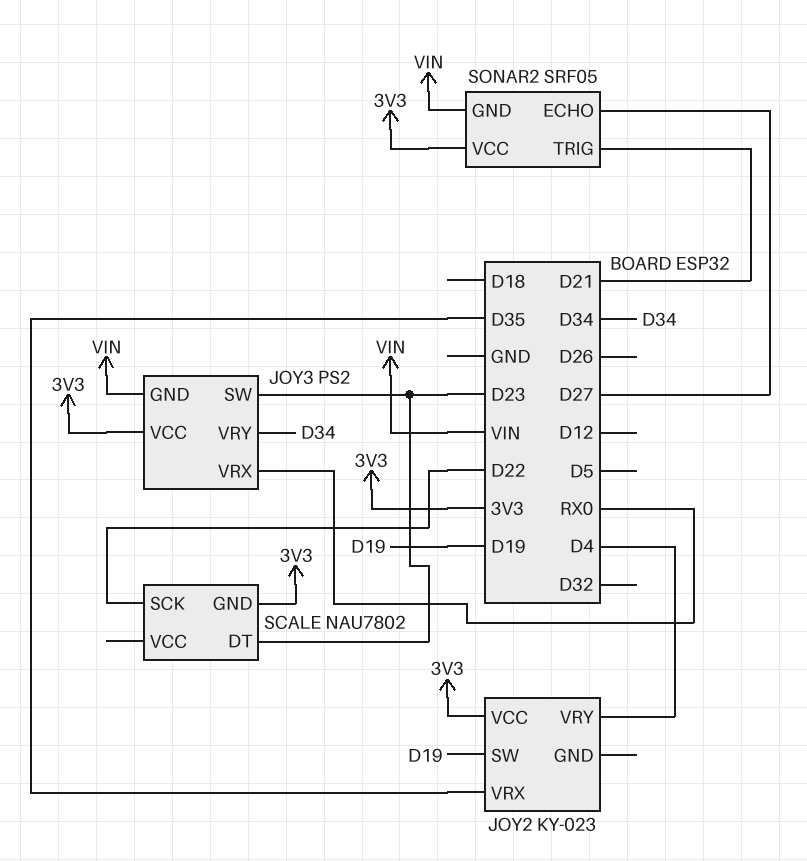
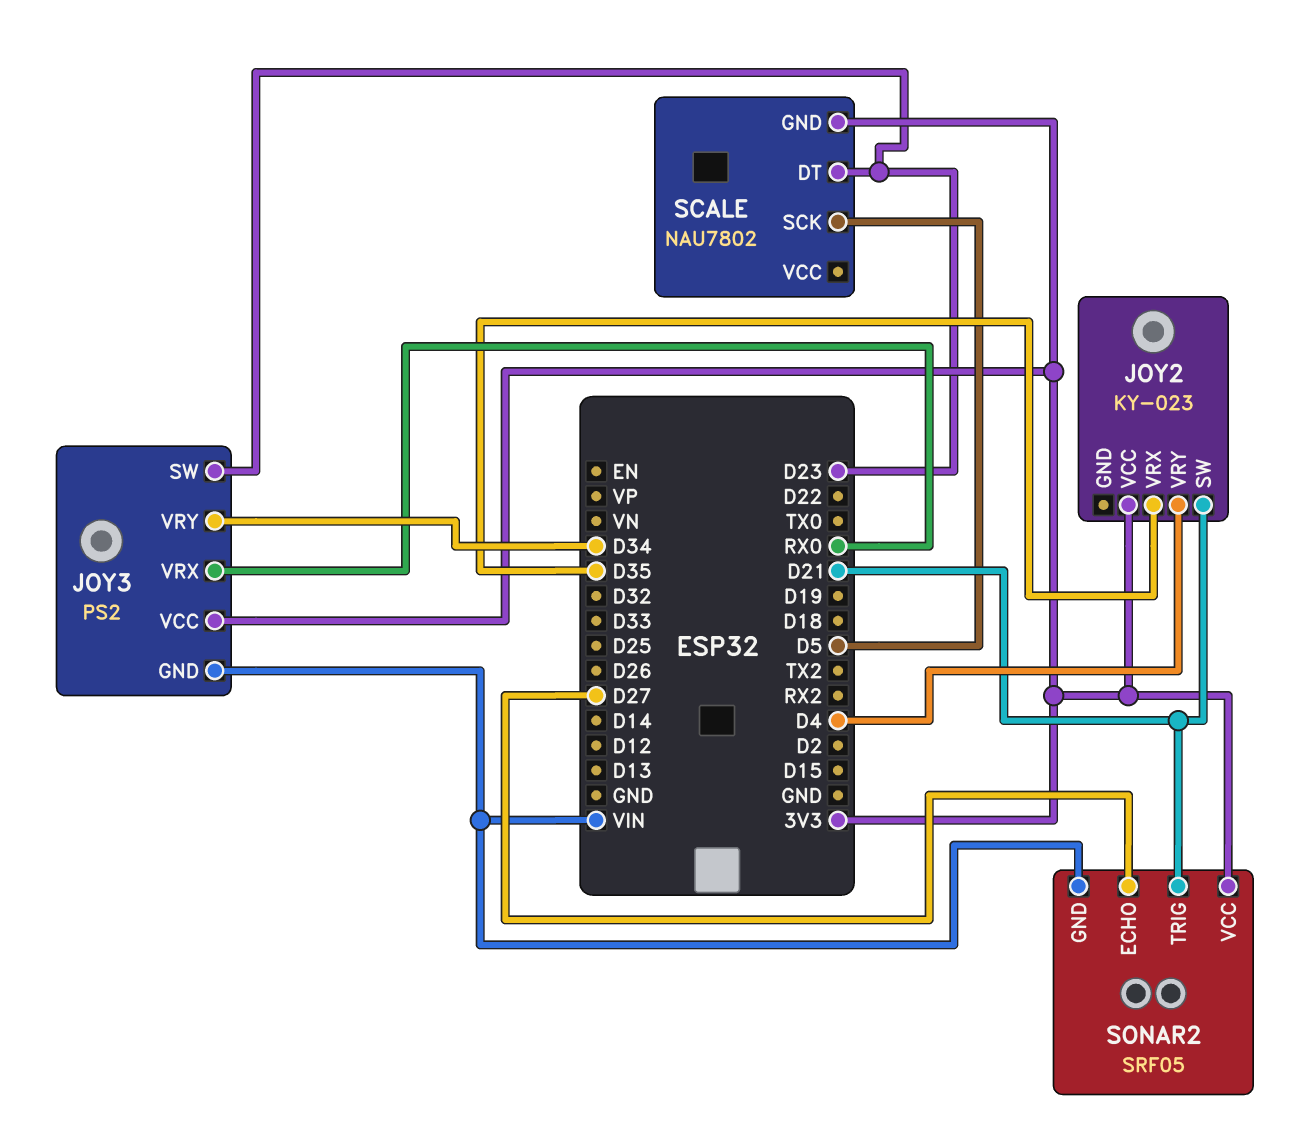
JOY2 pin SW: D19 -> D21
SCALE pin SCK: D22 -> D5

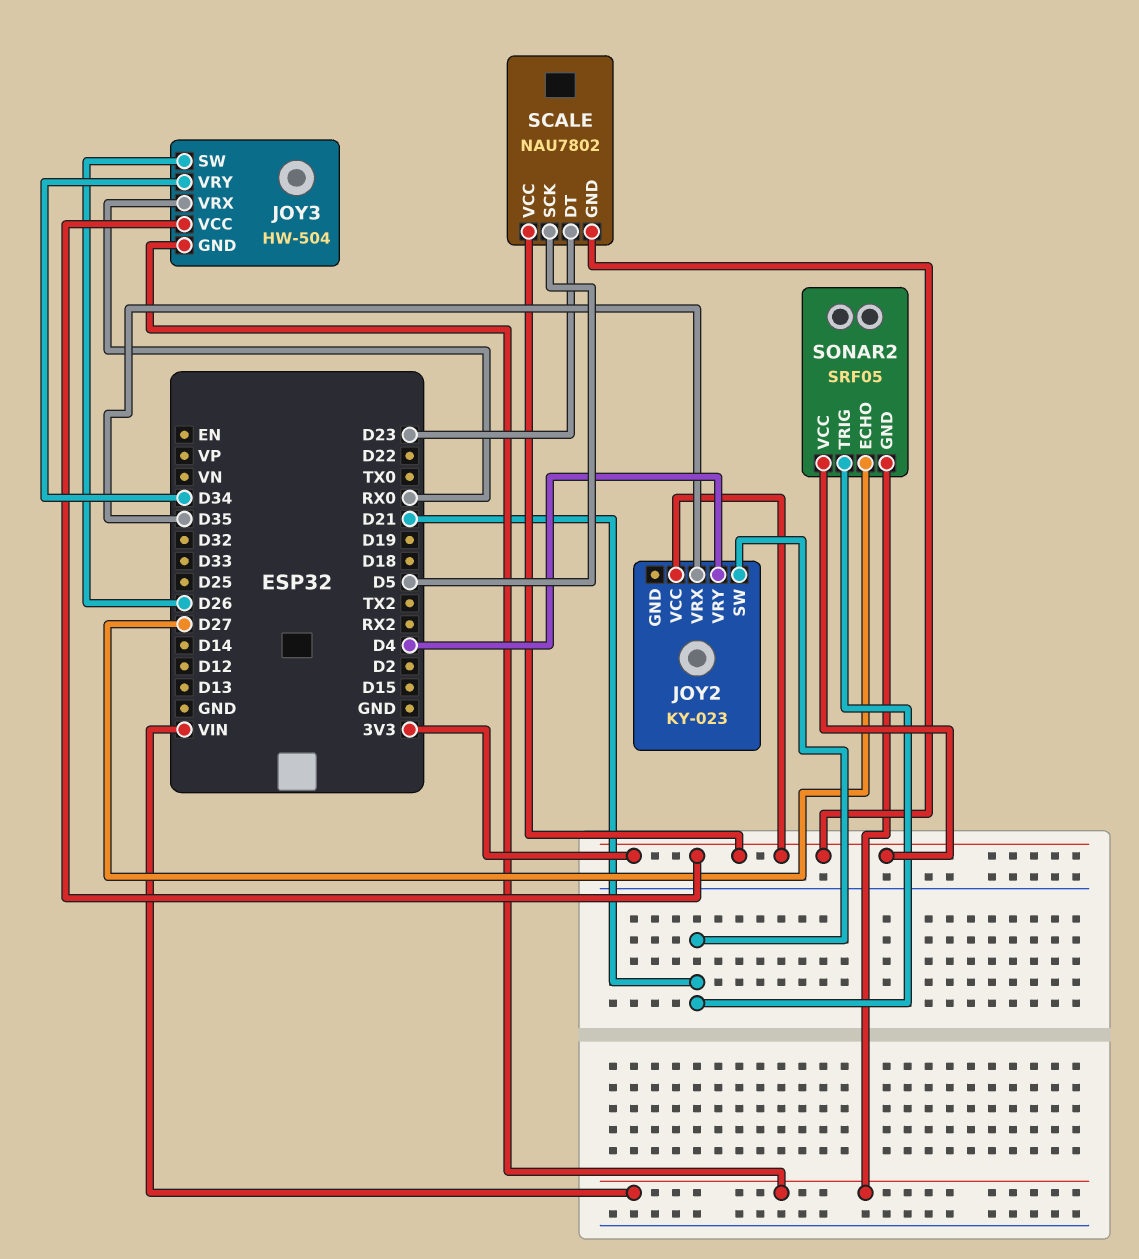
JOY3: PS2 -> HW-504
JOY3 pin SW: D23 -> D26
SCALE pin VCC: none -> 3V3

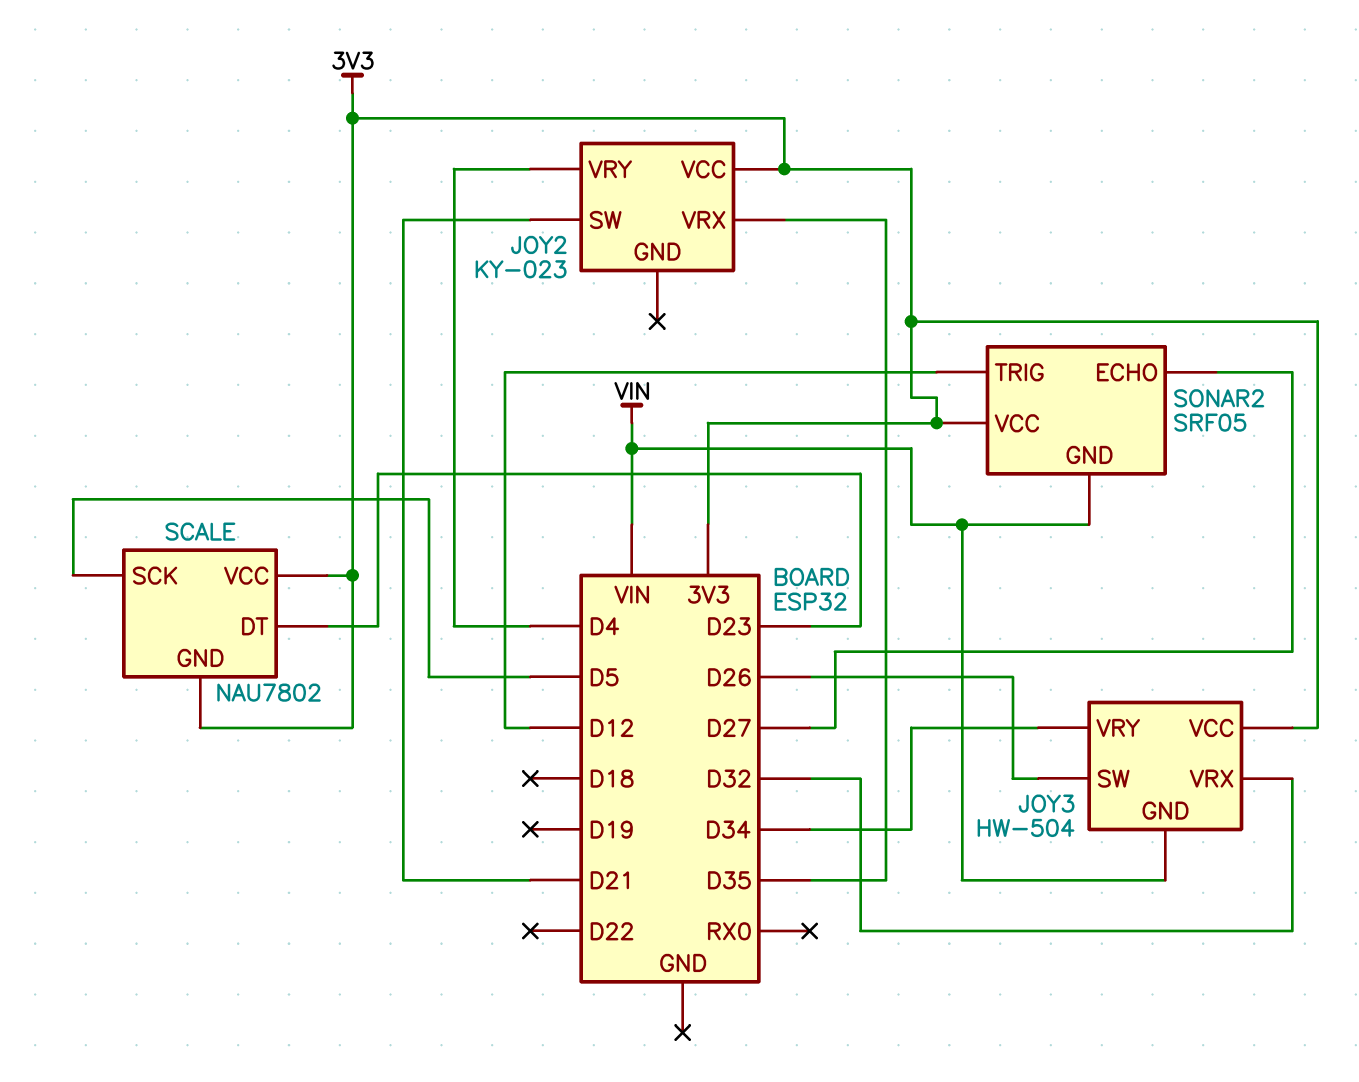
JOY3 pin VRX: RX0 -> D32
SONAR2 pin TRIG: D21 -> D12

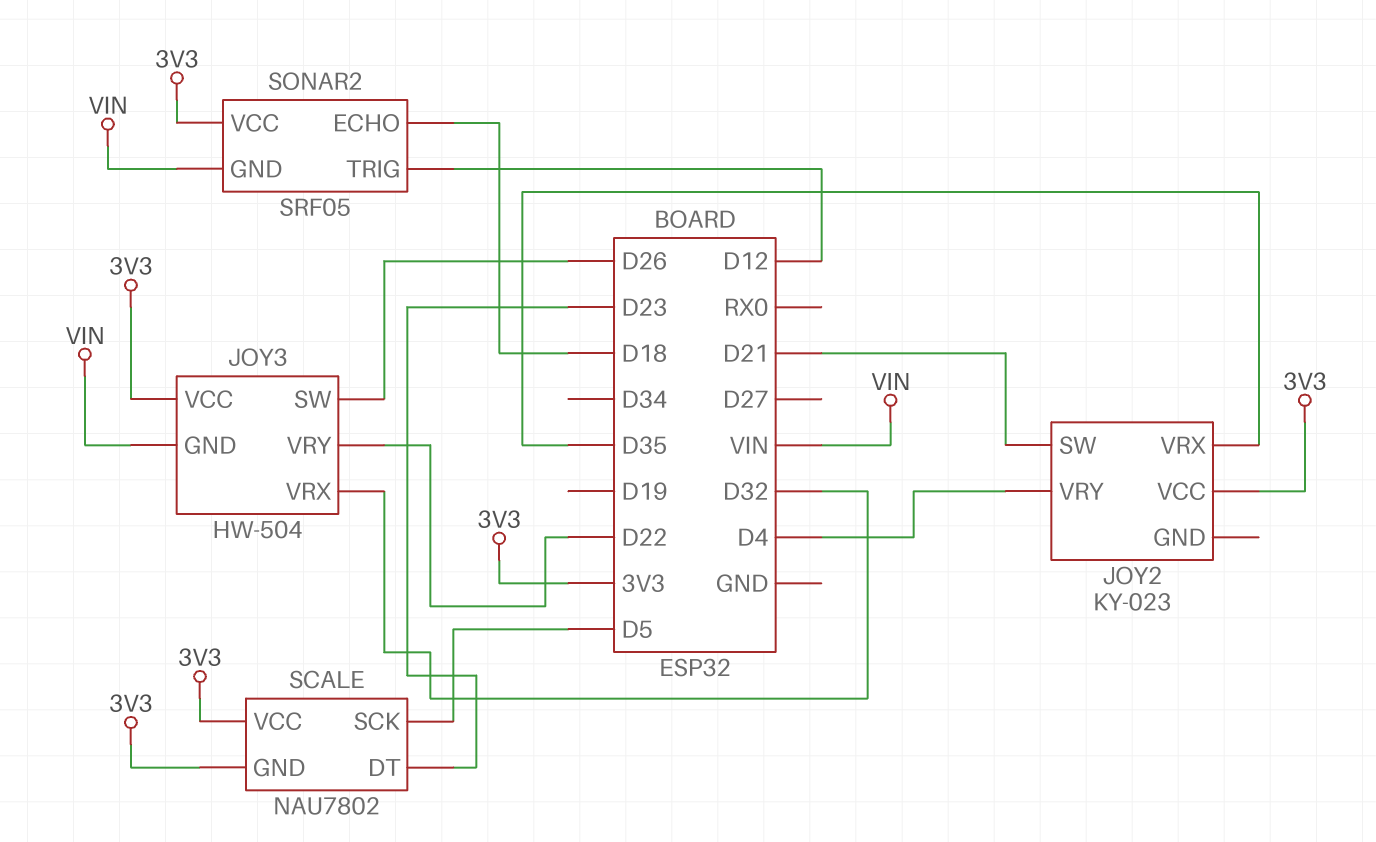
JOY3 pin VRY: D34 -> D22
SONAR2 pin ECHO: D27 -> D18

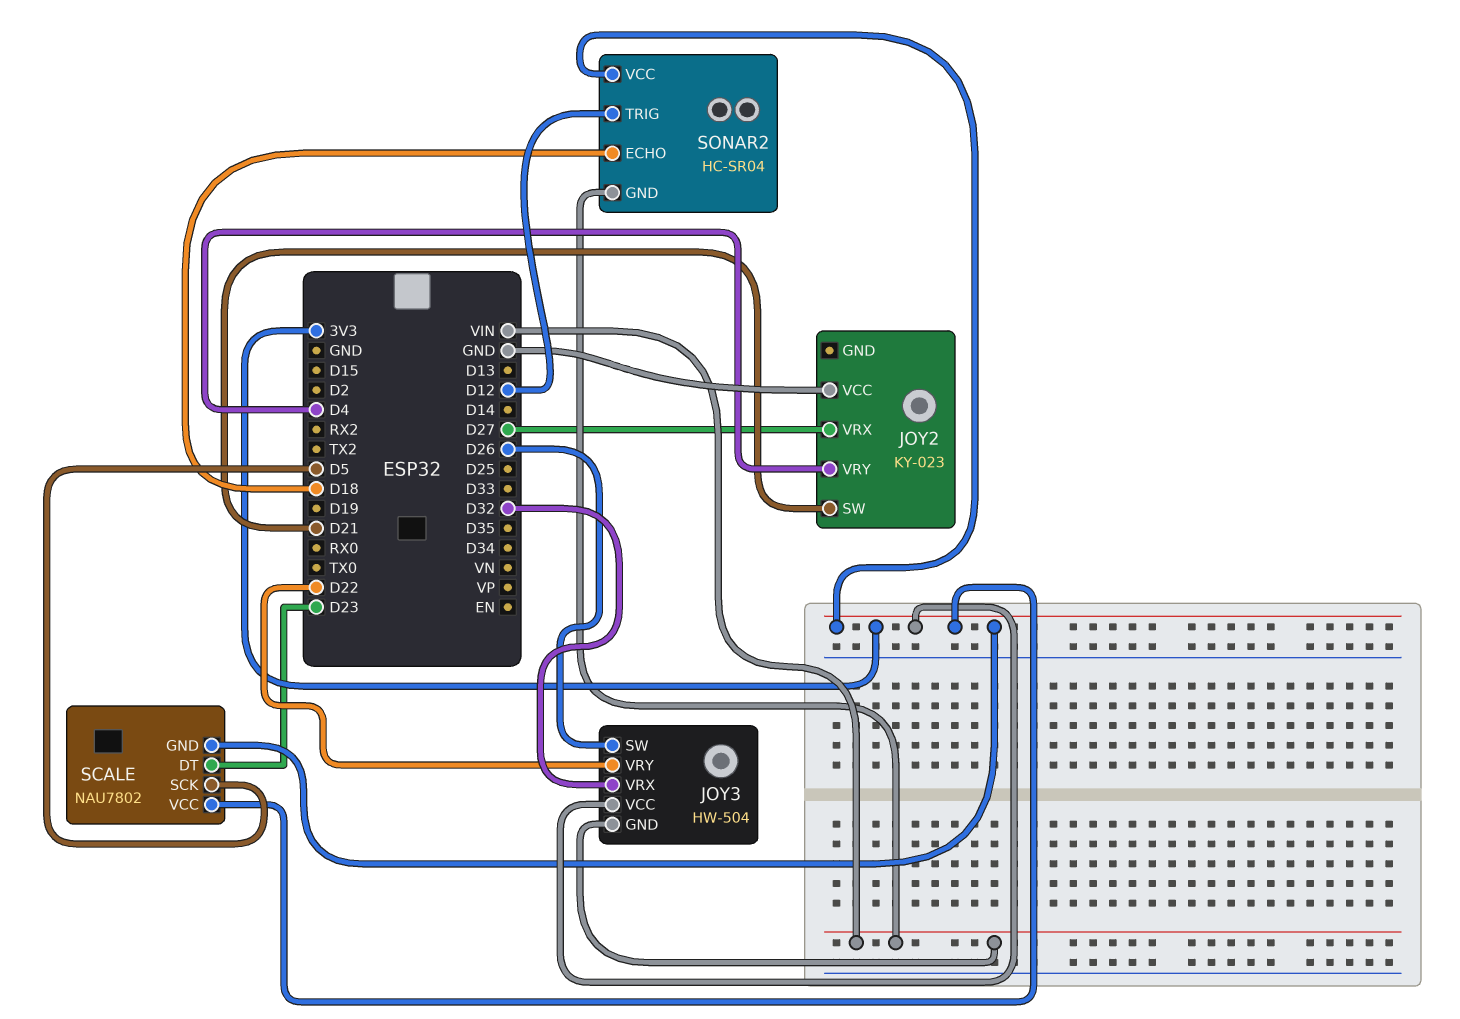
JOY2 pin VCC: 3V3 -> GND
JOY2 pin VRX: D35 -> D27
SONAR2: SRF05 -> HC-SR04

